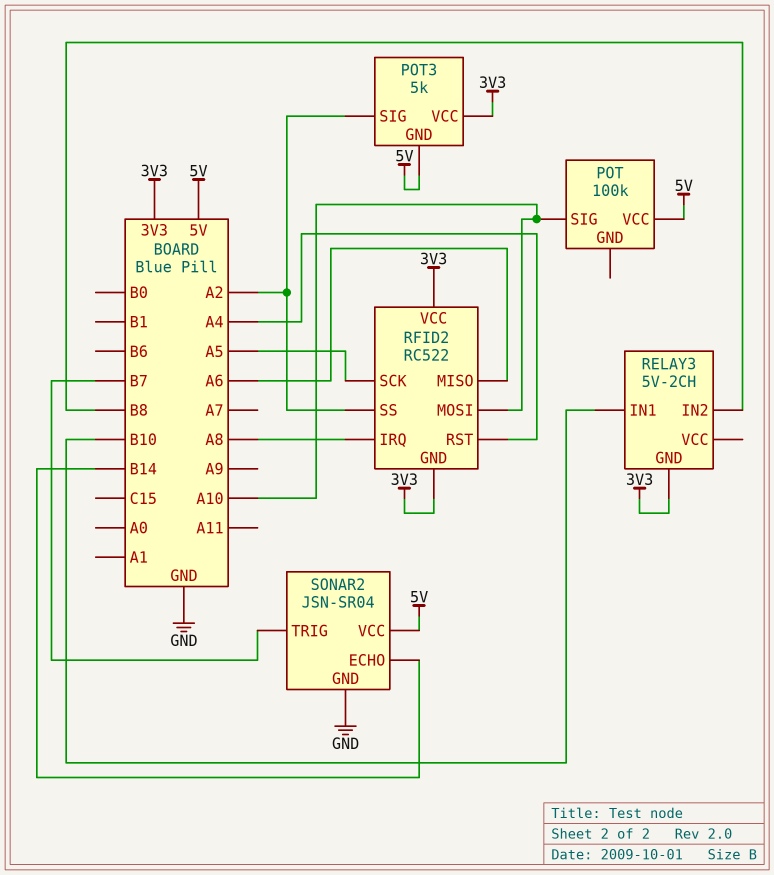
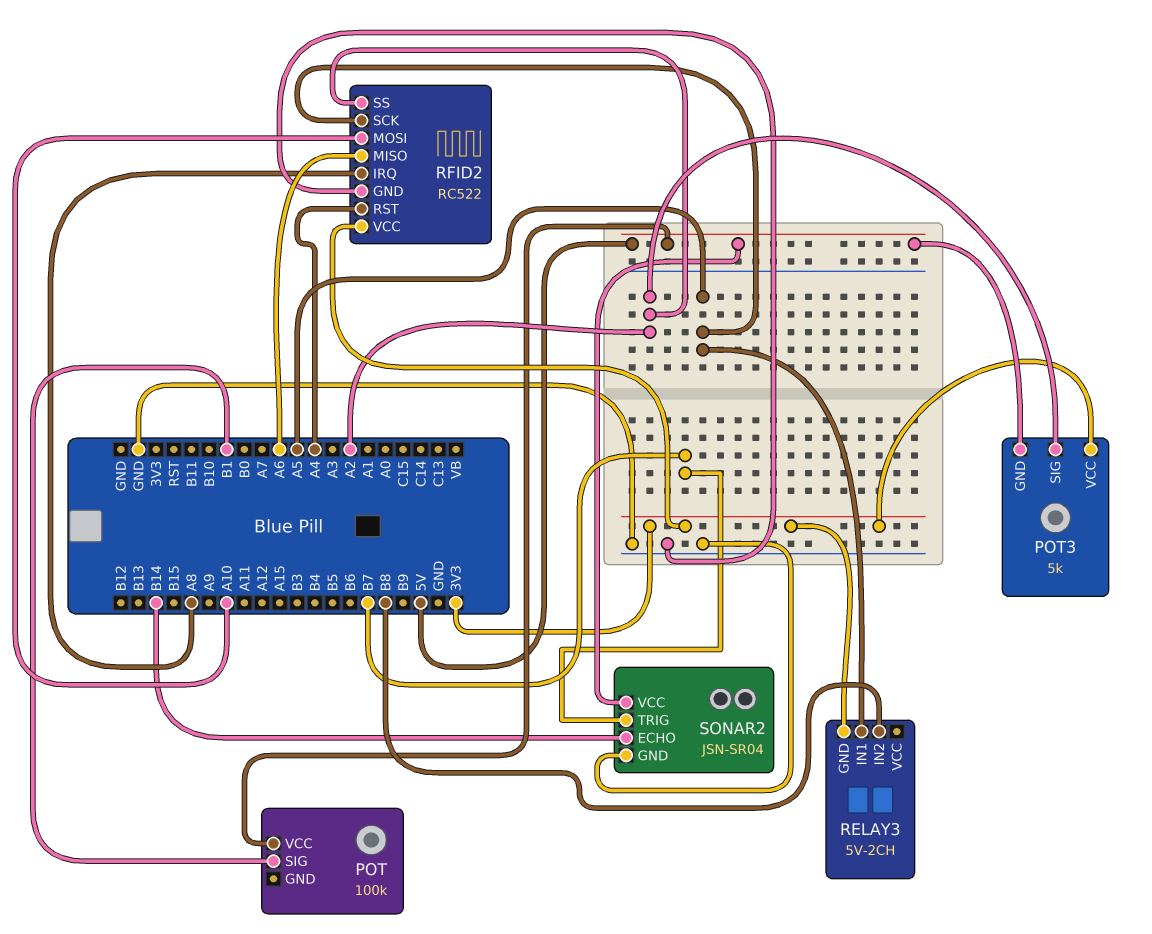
POT pin SIG: A10 -> B1
RELAY3 pin IN1: B10 -> A5
RFID2 pin GND: 3V3 -> GND

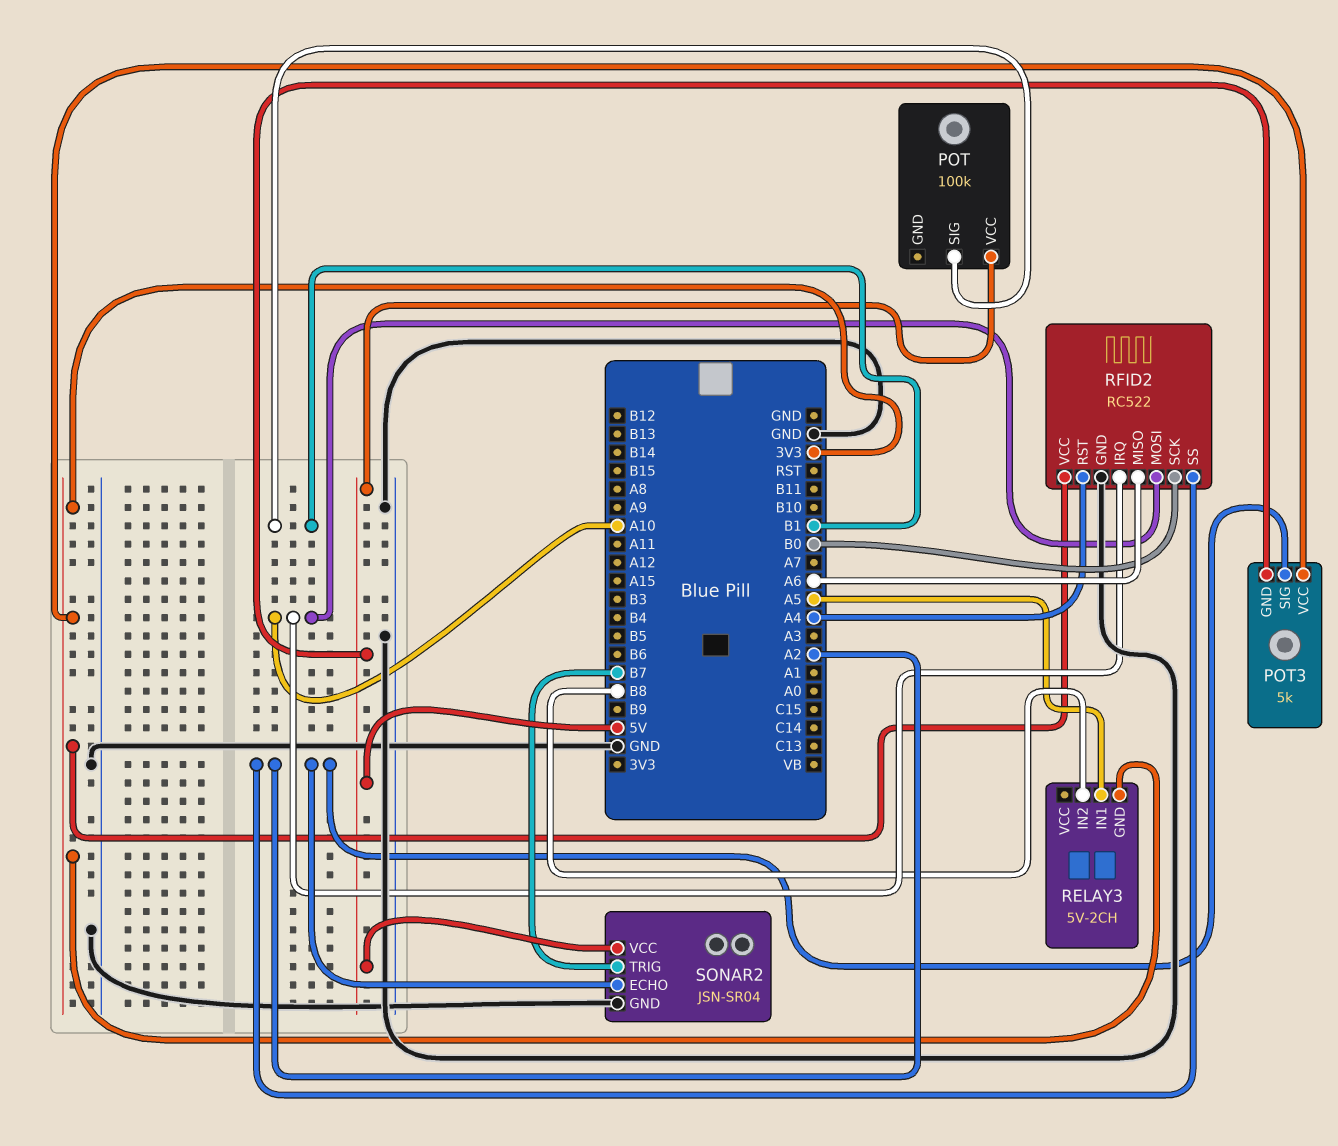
RFID2 pin IRQ: A8 -> A10
RFID2 pin SCK: A5 -> B0
SONAR2 pin ECHO: B14 -> A2

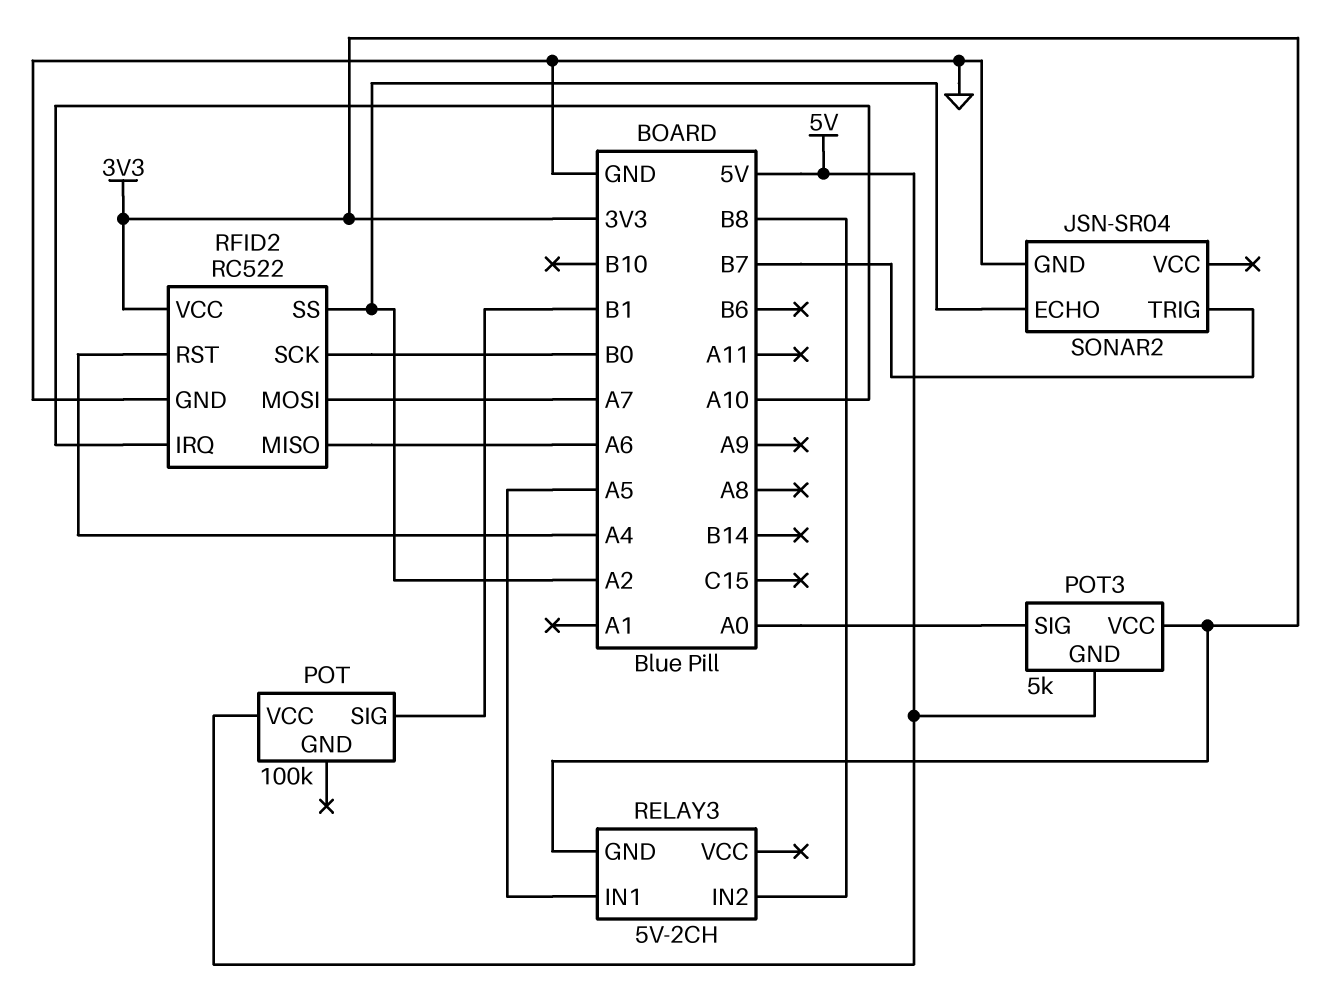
POT3 pin SIG: A2 -> A0
RFID2 pin MOSI: A10 -> A7
SONAR2 pin VCC: 5V -> none

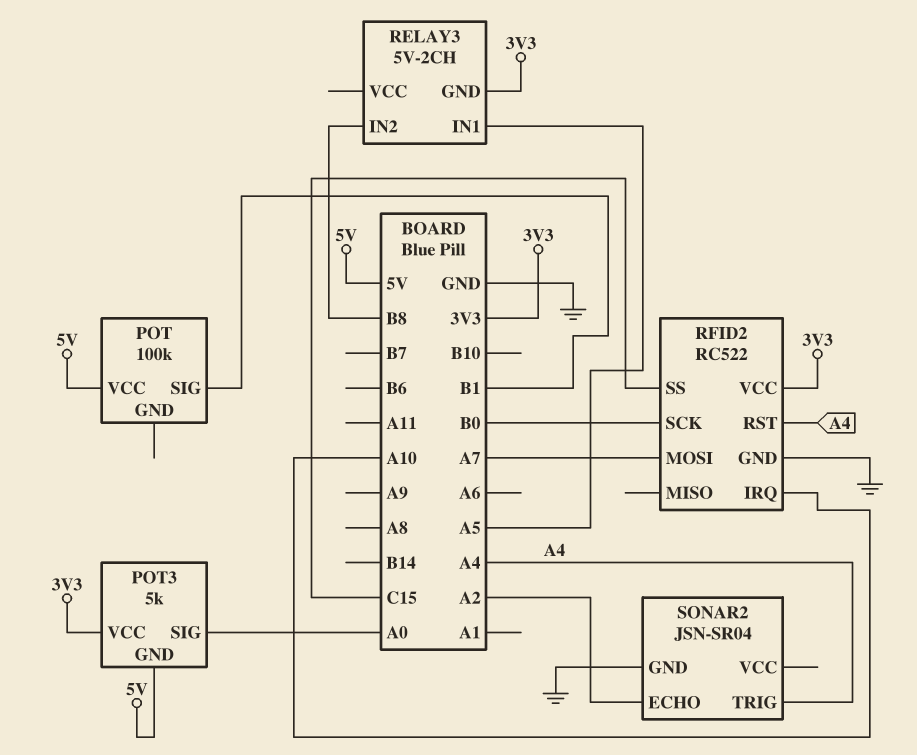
RFID2 pin MISO: A6 -> none
RFID2 pin SS: A2 -> C15
SONAR2 pin TRIG: B7 -> A4

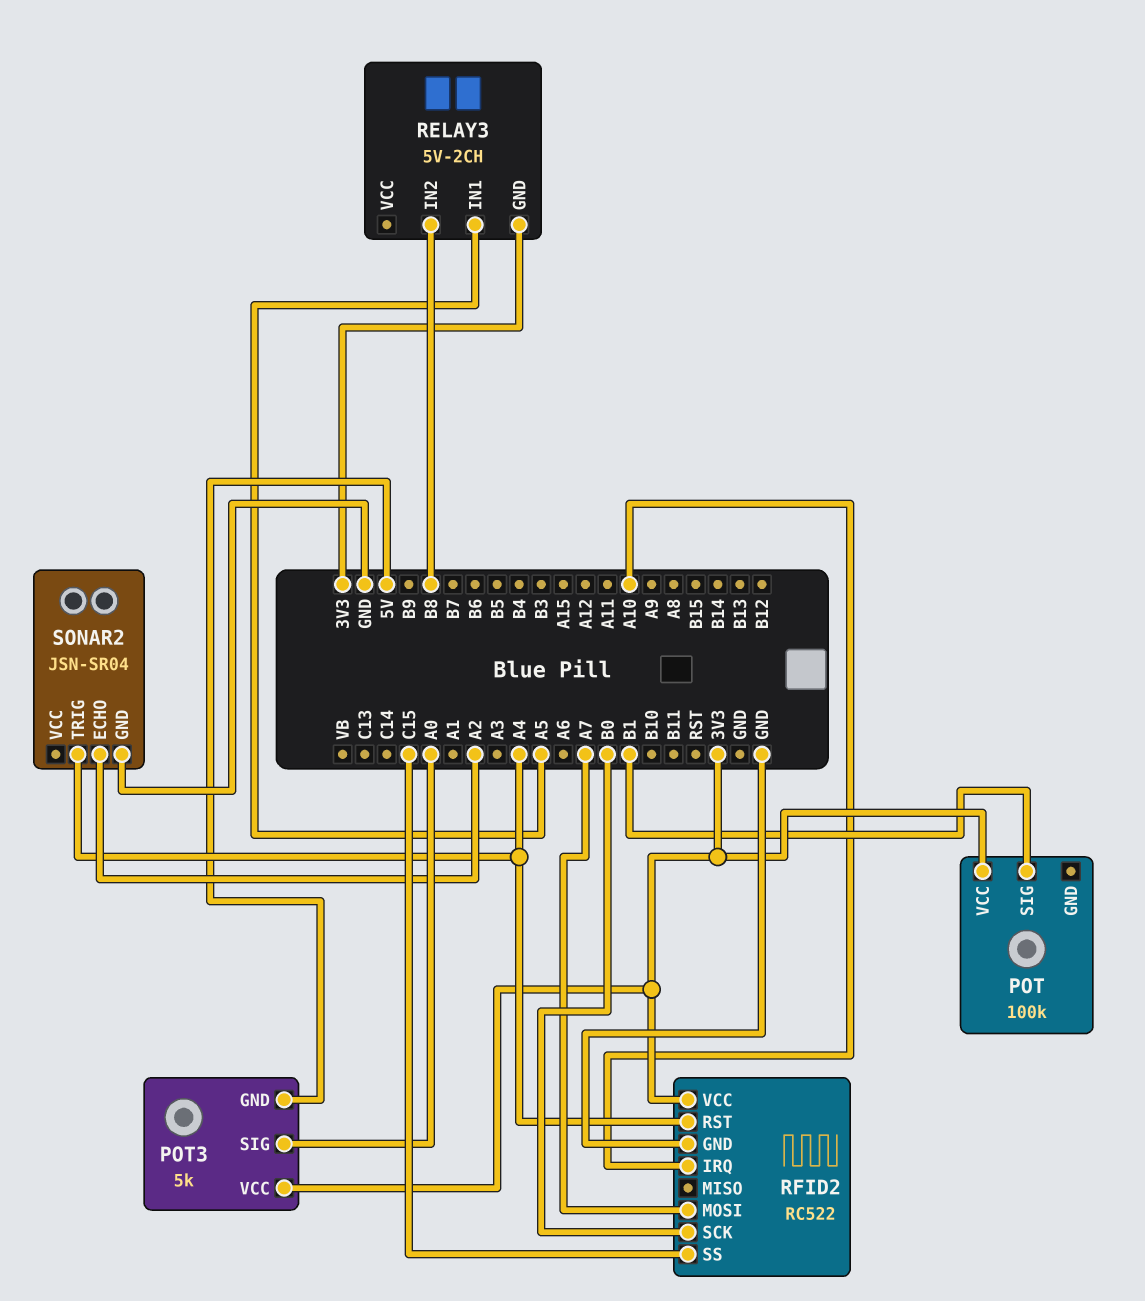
POT pin VCC: 5V -> 3V3

